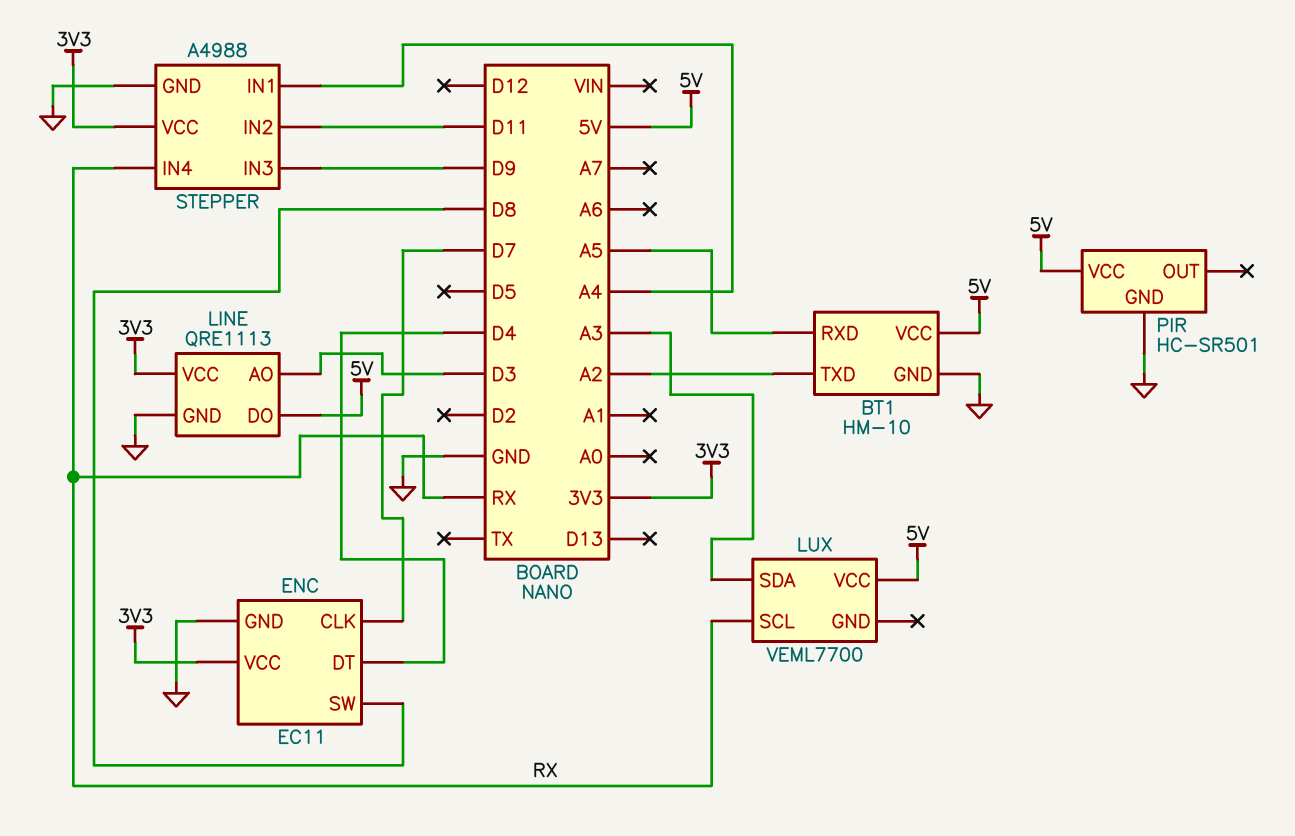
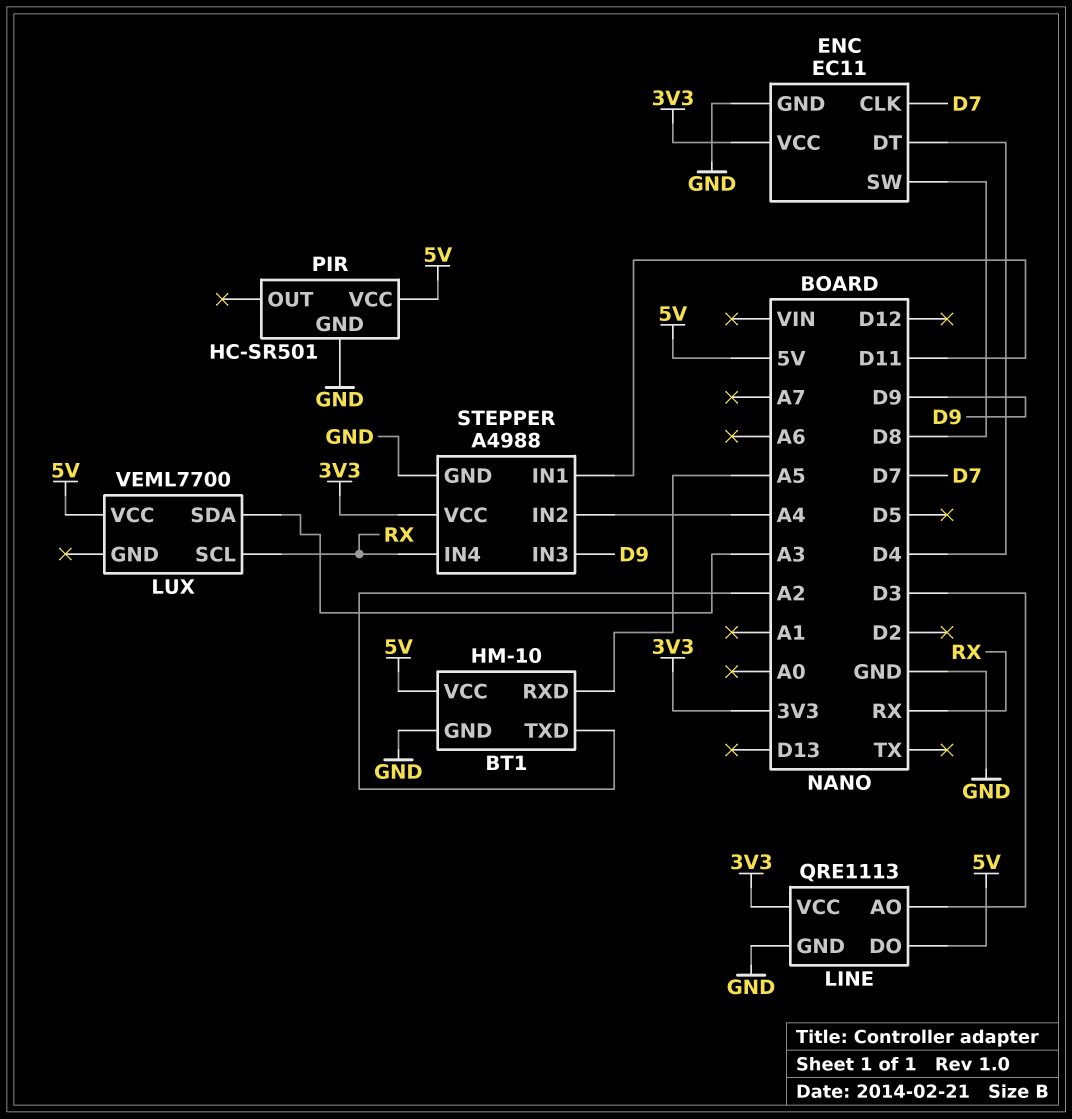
STEPPER pin IN1: A4 -> D11
STEPPER pin IN2: D11 -> A4

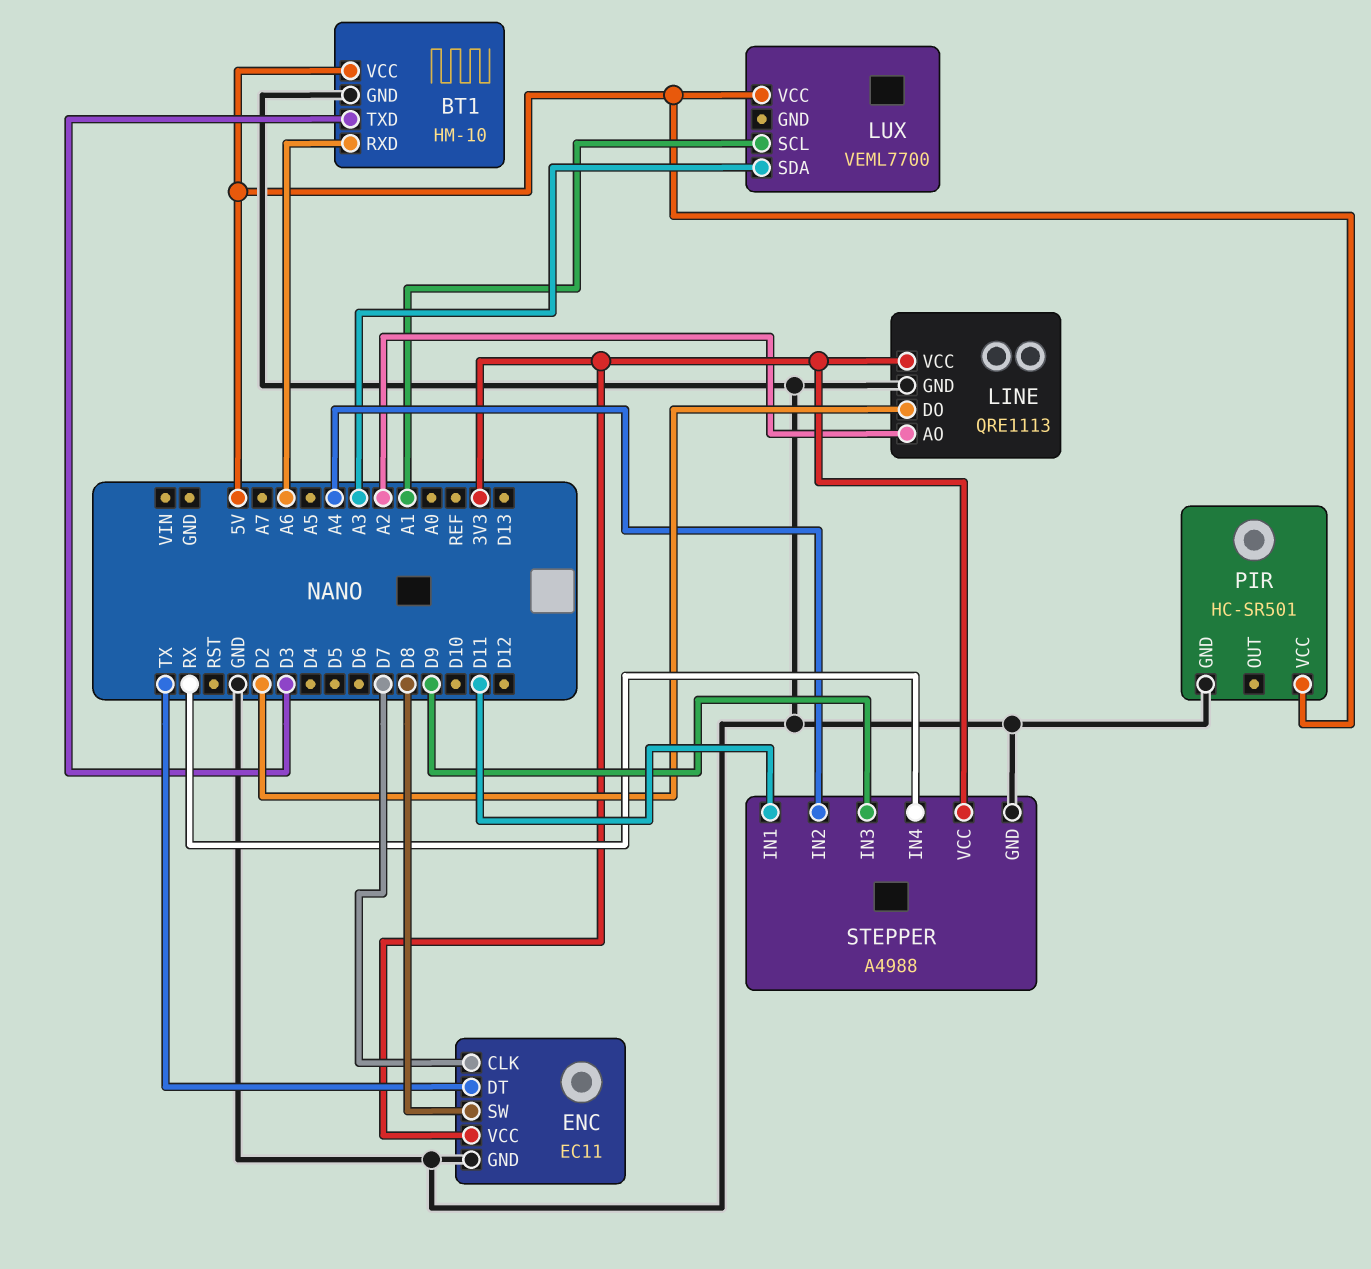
BT1 pin RXD: A5 -> A6
BT1 pin TXD: A2 -> D3
ENC pin DT: D4 -> TX
LINE pin AO: D3 -> A2
LINE pin DO: 5V -> D2
LUX pin SCL: RX -> A1

